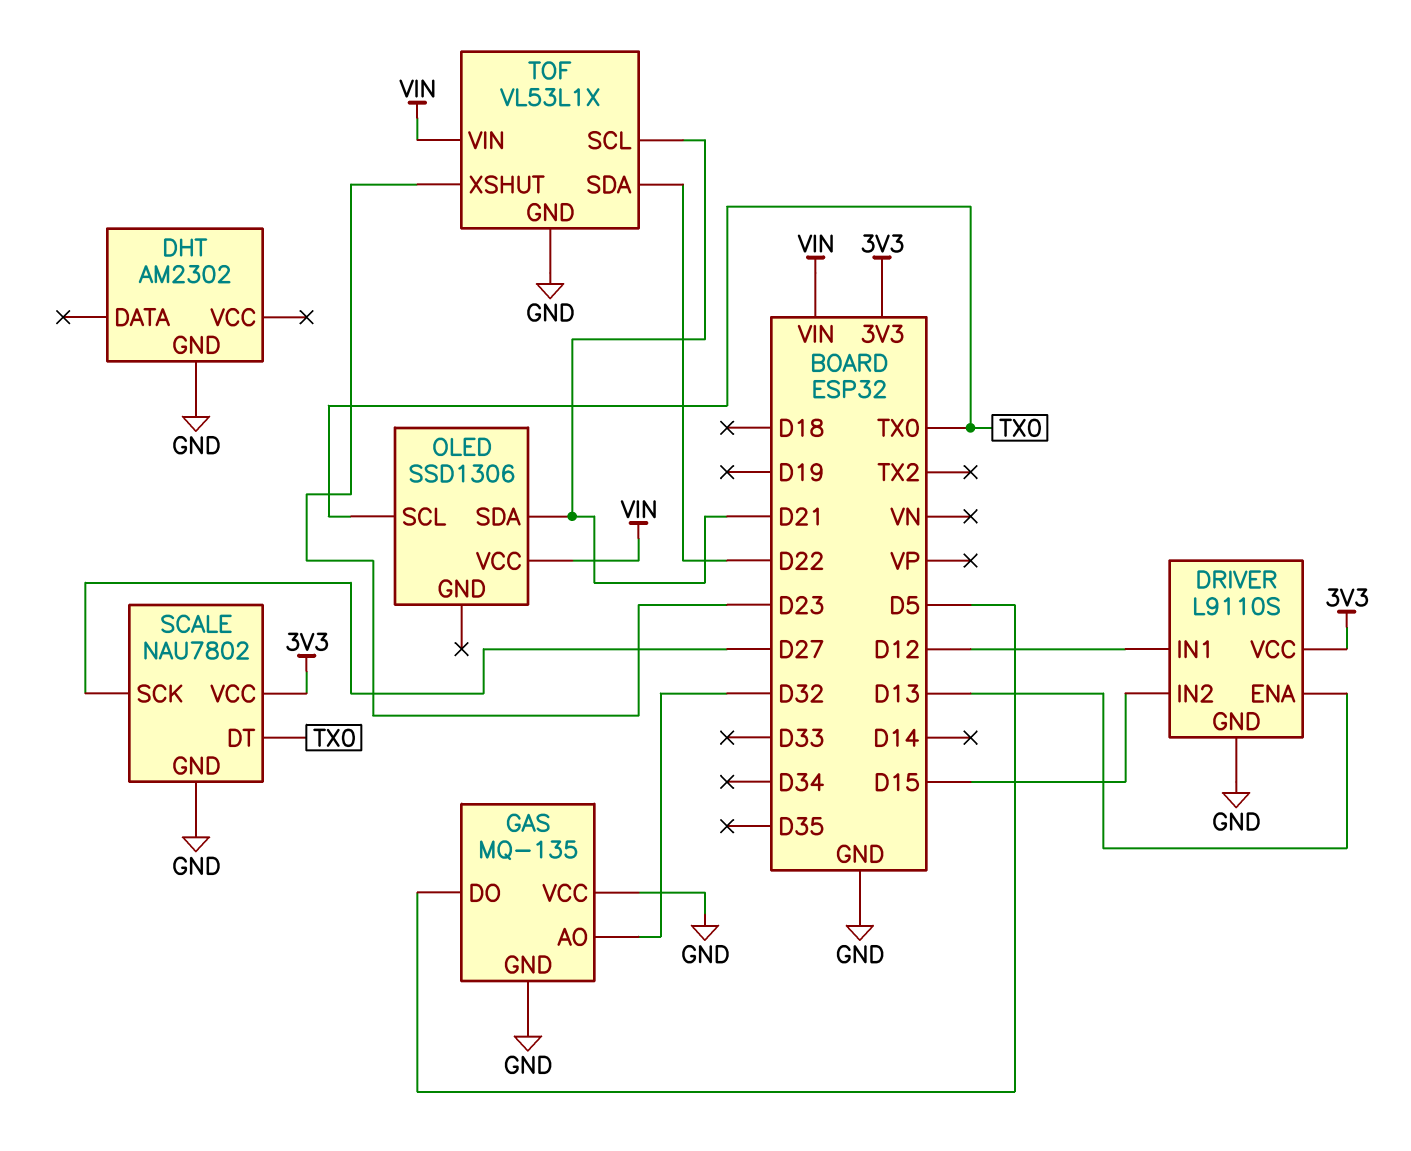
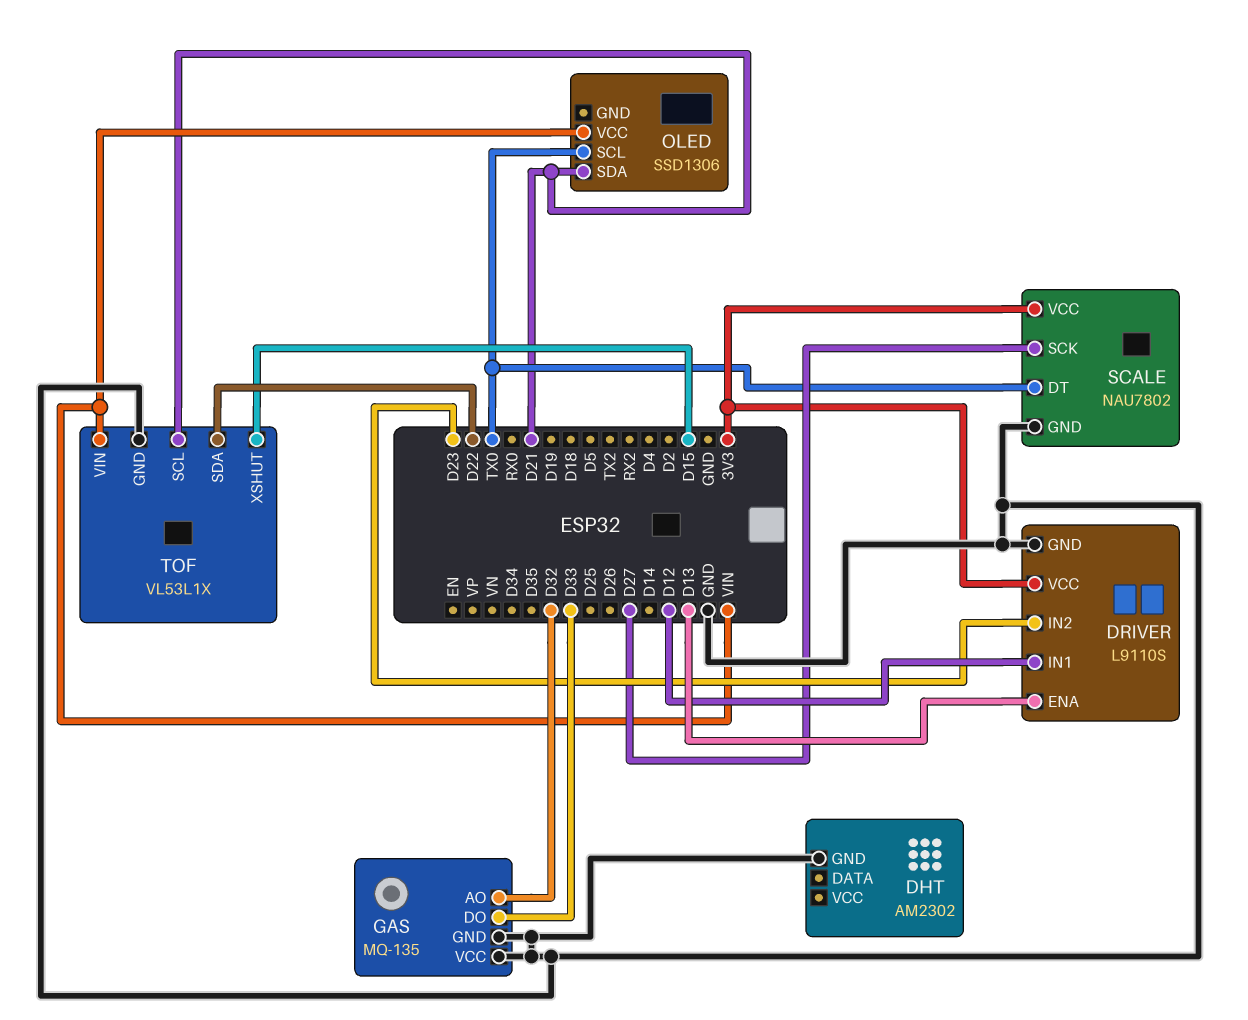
DRIVER pin IN2: D15 -> D23
GAS pin DO: D5 -> D33
TOF pin XSHUT: D23 -> D15

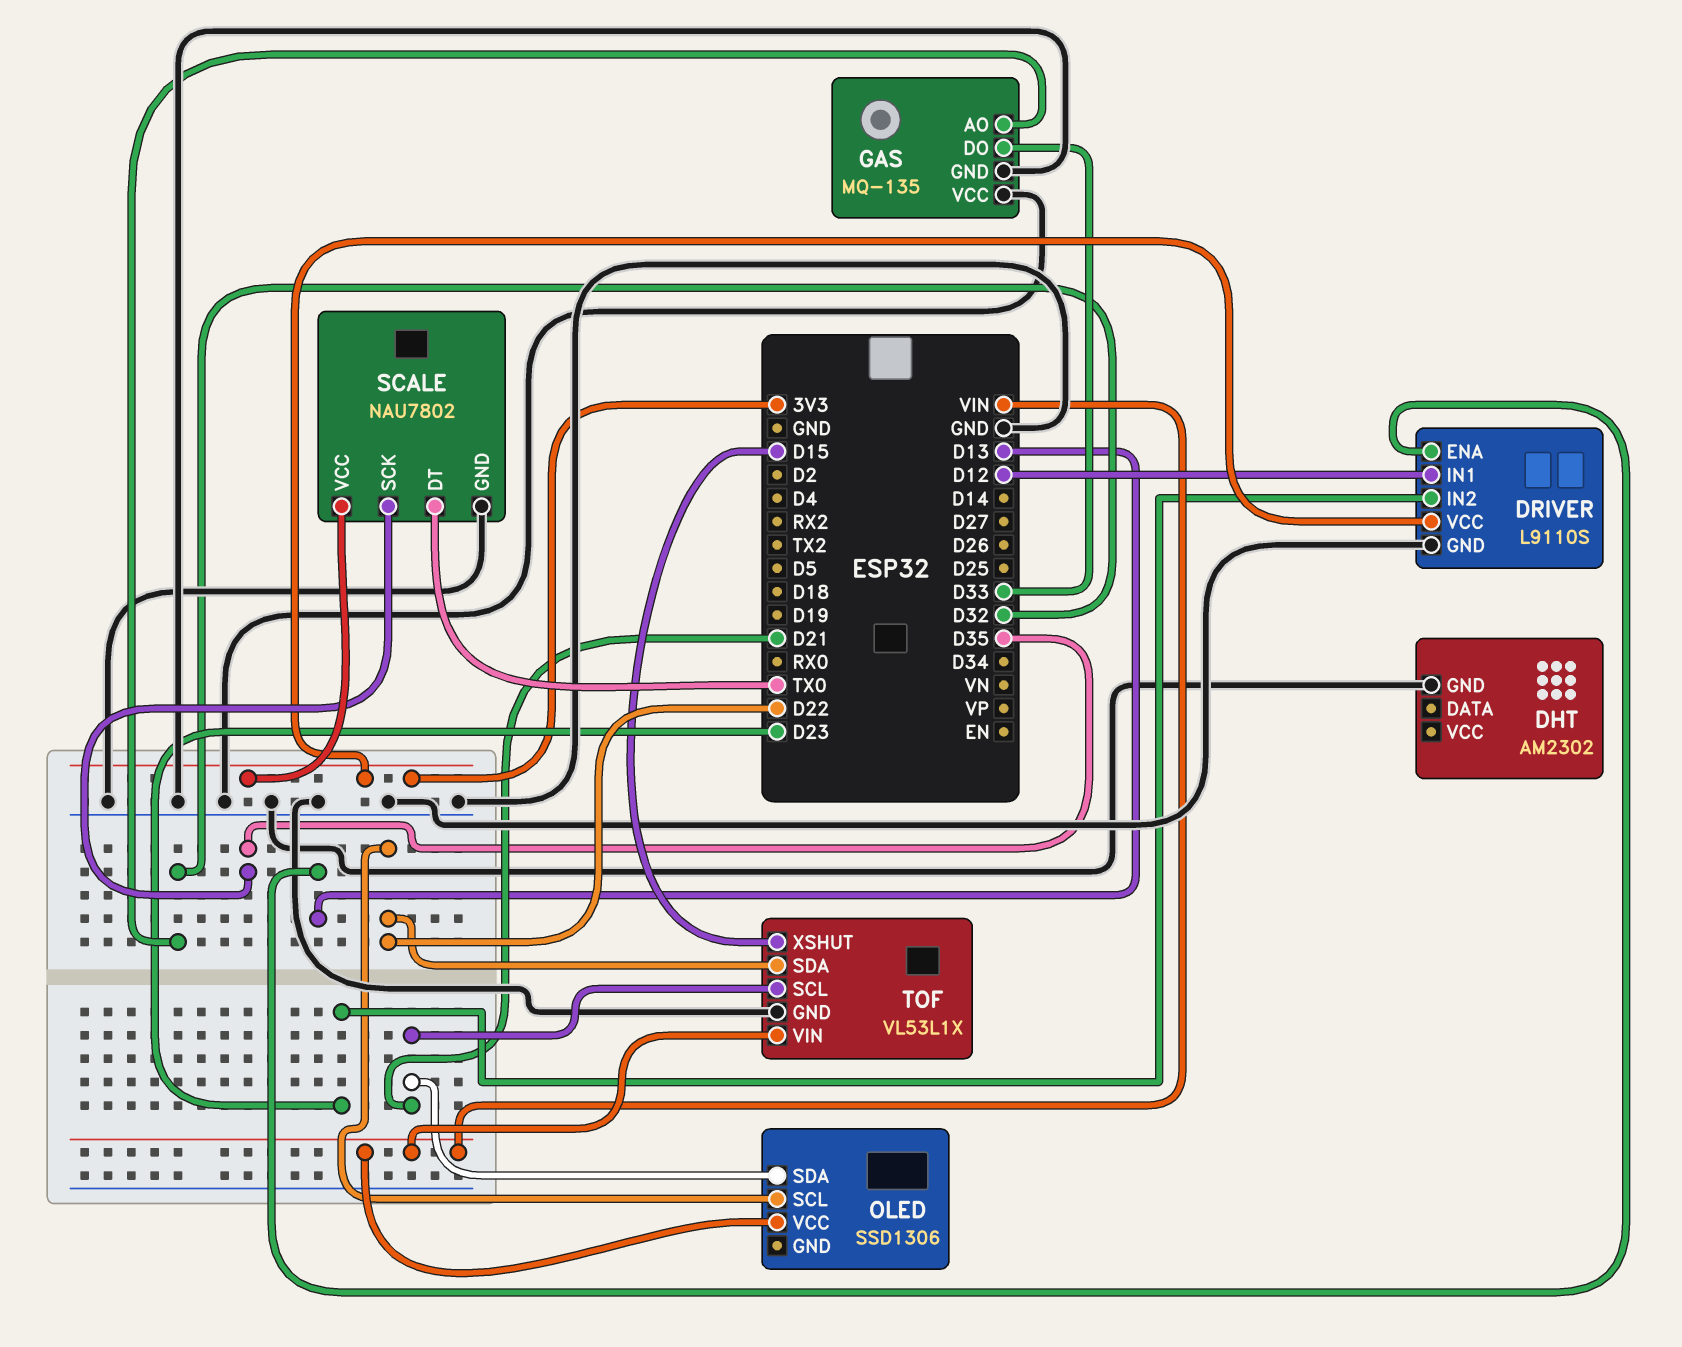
OLED pin SCL: TX0 -> D22
SCALE pin SCK: D27 -> D35

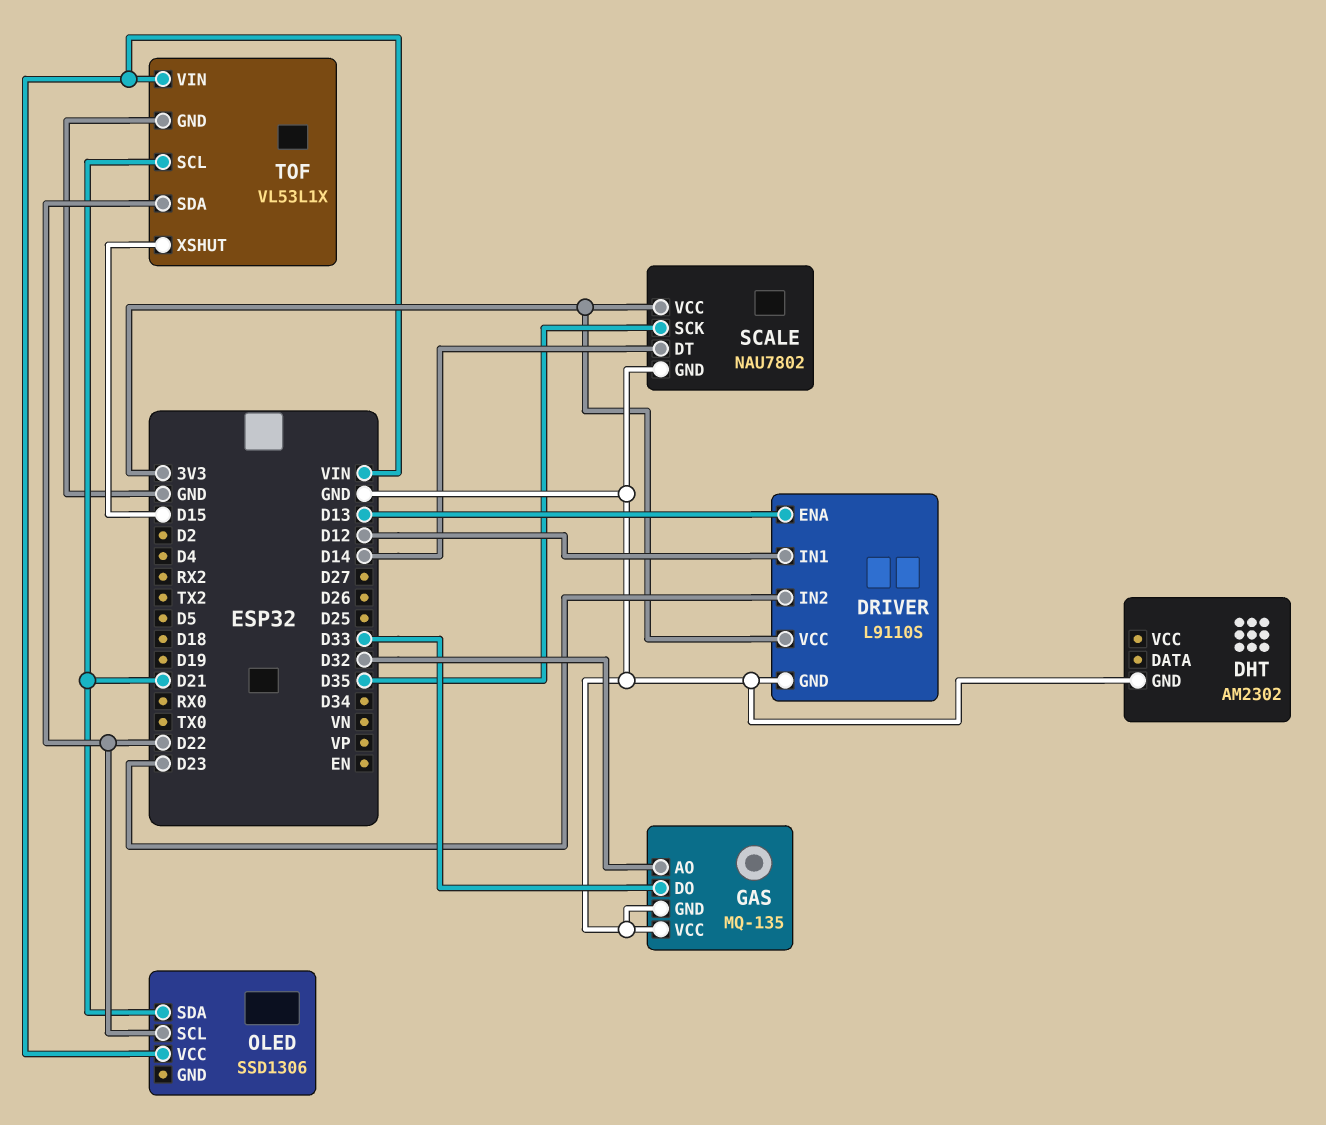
SCALE pin DT: TX0 -> D14

